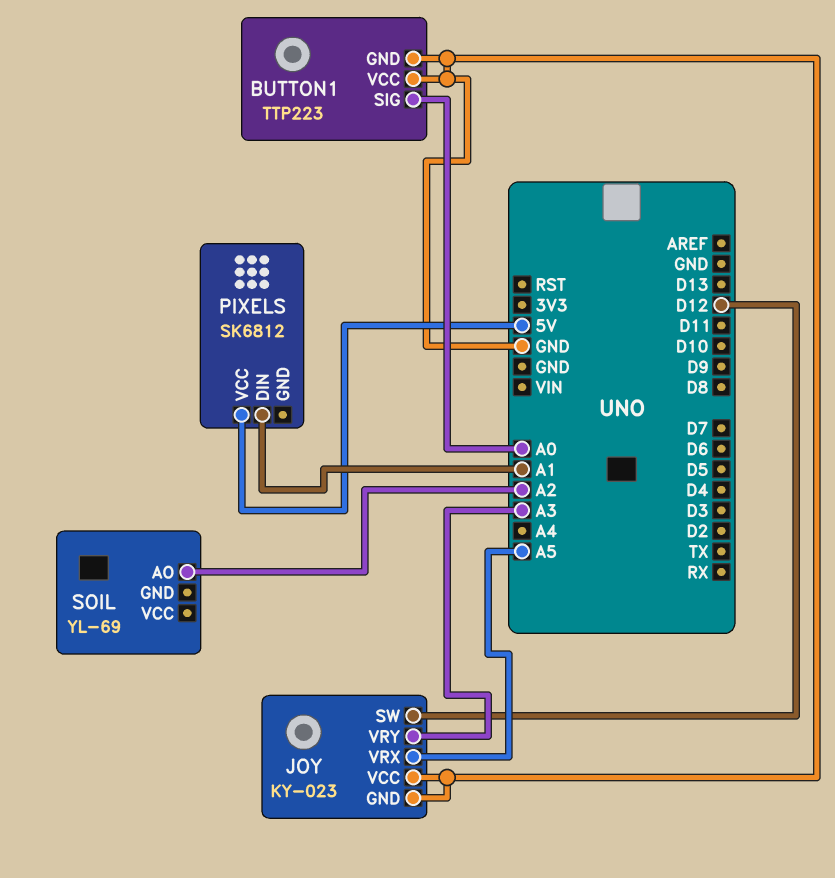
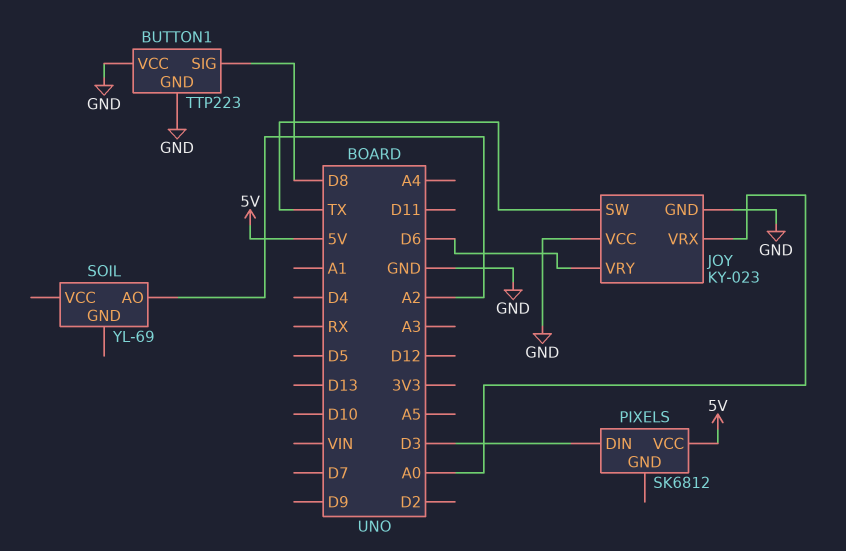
BUTTON1 pin SIG: A0 -> D8
JOY pin SW: D12 -> TX
JOY pin VRX: A5 -> A0
JOY pin VRY: A3 -> D6
PIXELS pin DIN: A1 -> D3

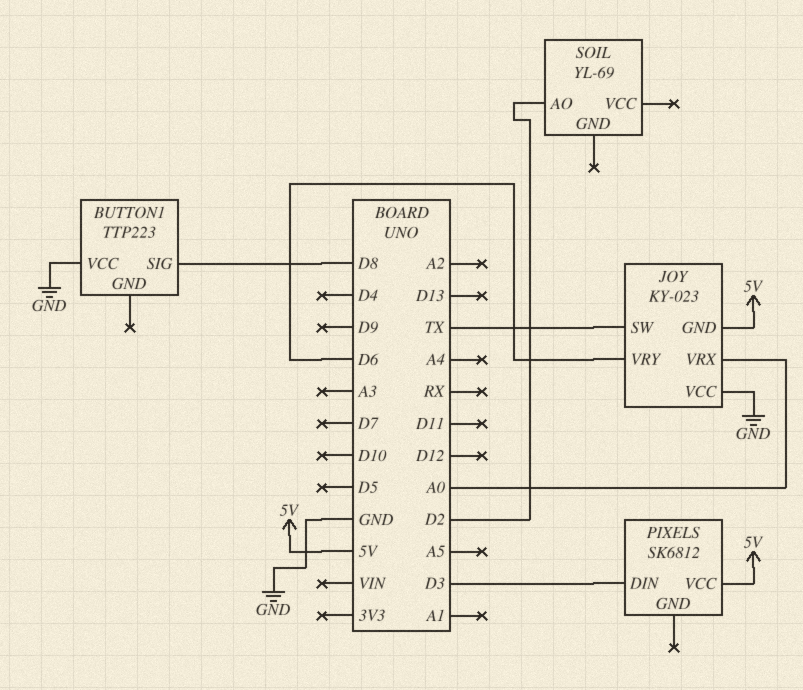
BUTTON1 pin GND: GND -> none
JOY pin GND: GND -> 5V
SOIL pin AO: A2 -> D2

